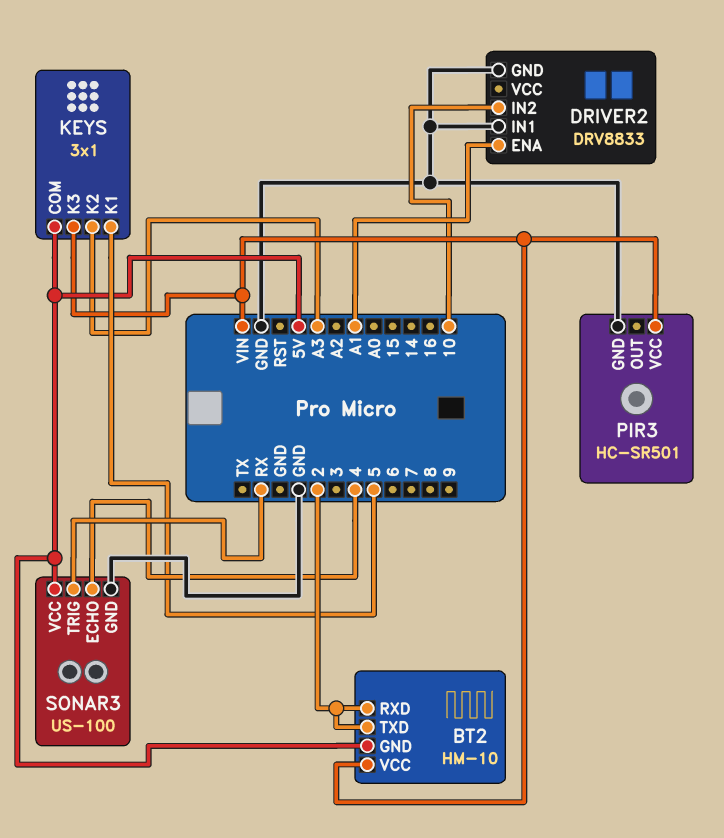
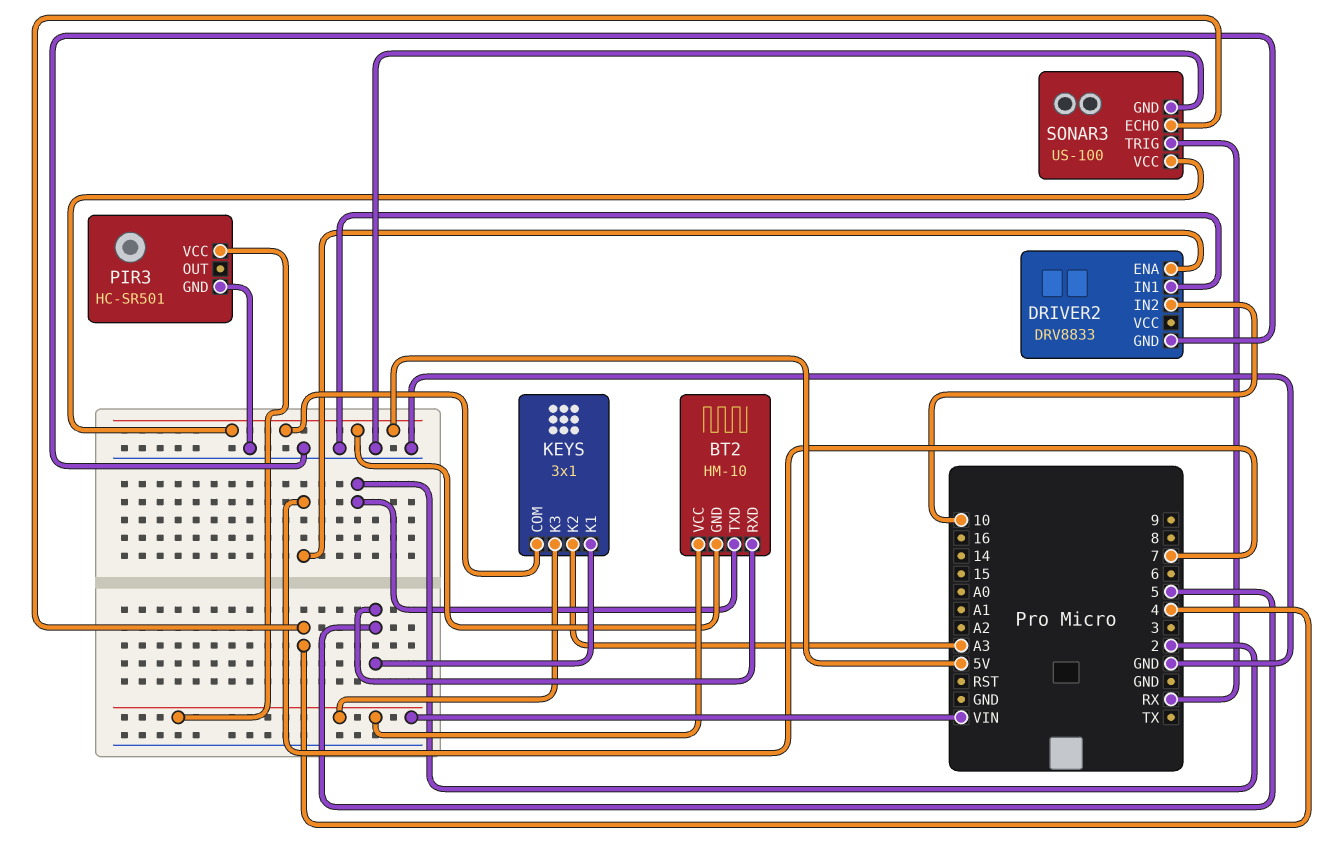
BT2 pin RXD: 2 -> 5
DRIVER2 pin ENA: A1 -> 7

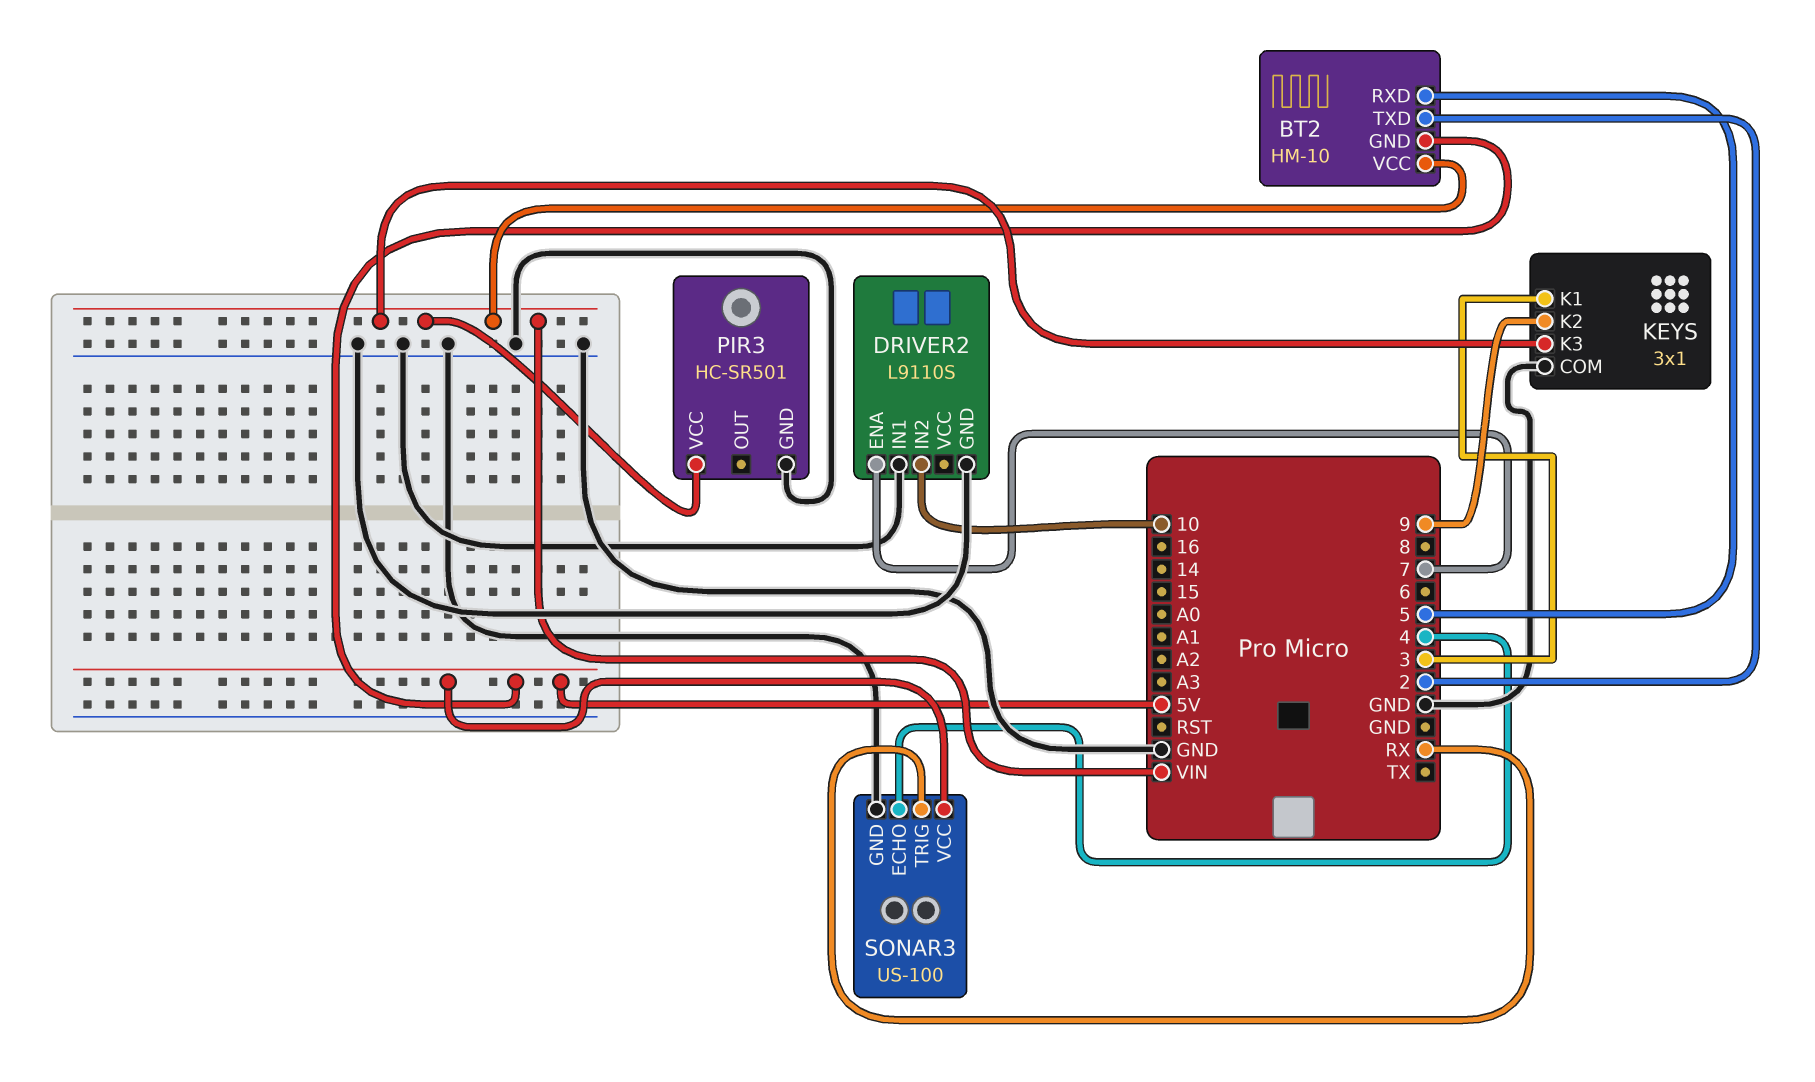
DRIVER2: DRV8833 -> L9110S
KEYS pin COM: 5V -> GND
KEYS pin K1: 5 -> 3
KEYS pin K2: A3 -> 9

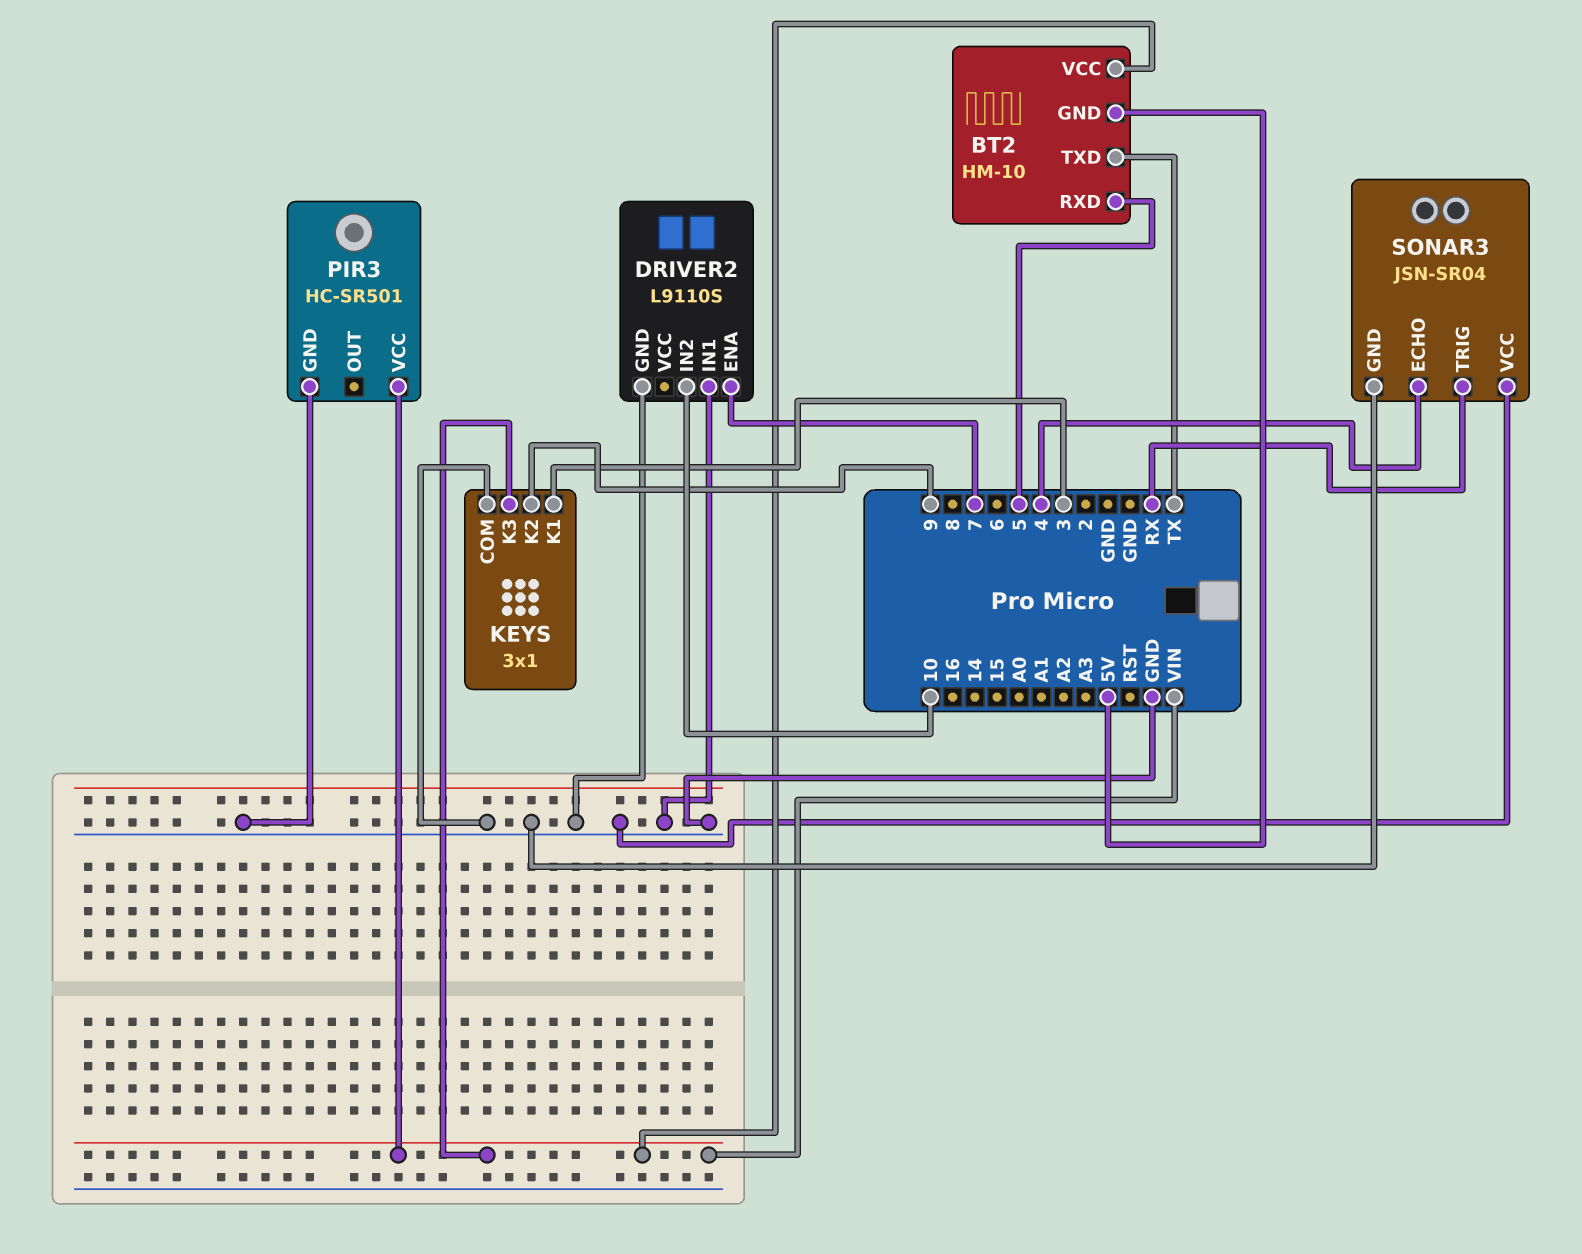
BT2 pin TXD: 2 -> TX
SONAR3: US-100 -> JSN-SR04
SONAR3 pin VCC: 5V -> GND

